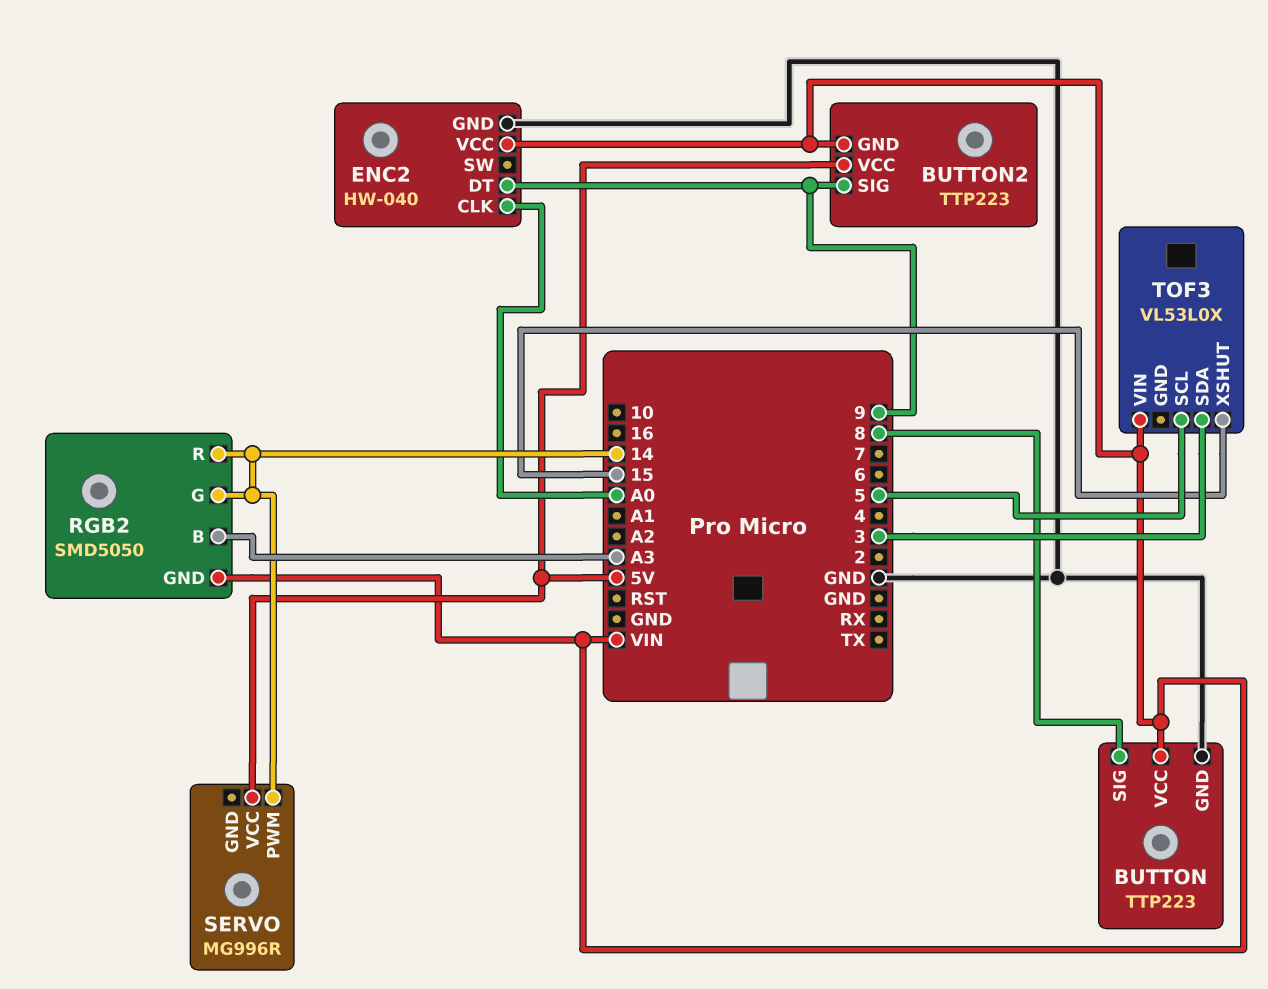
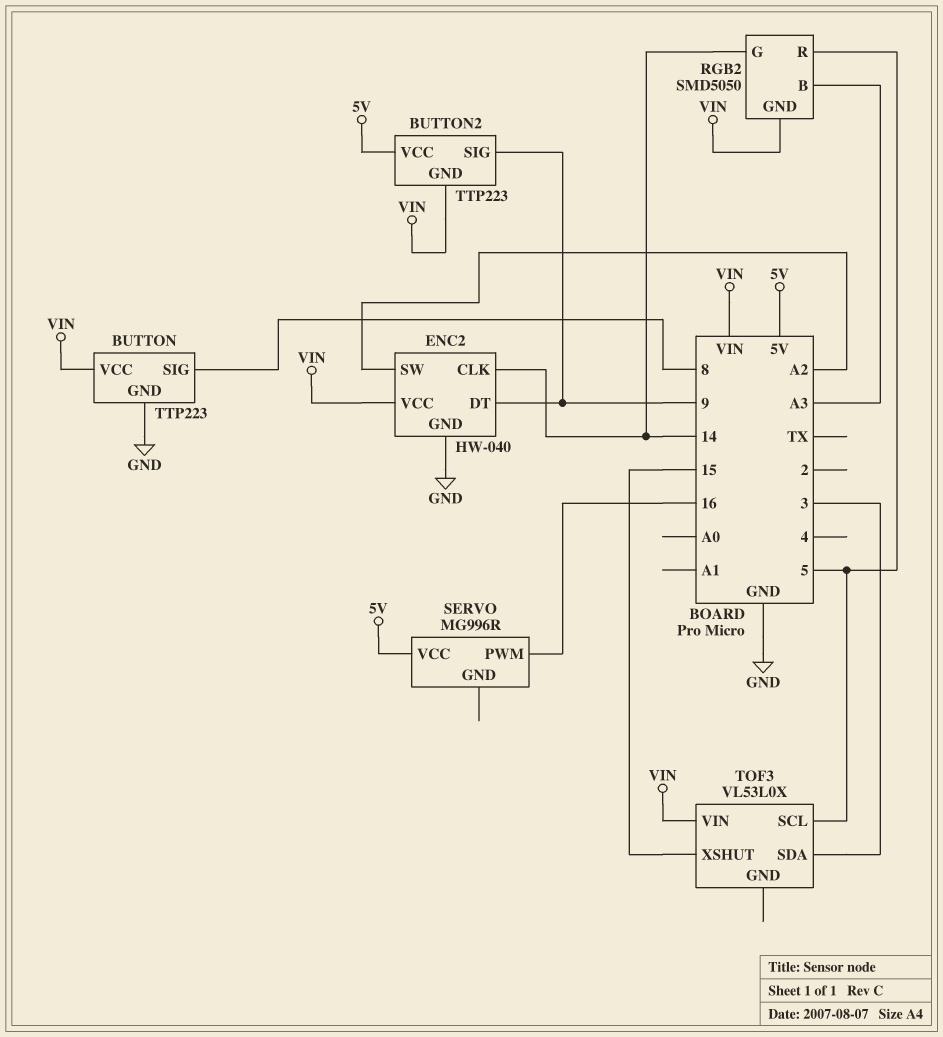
ENC2 pin CLK: A0 -> 14
ENC2 pin SW: none -> A2
RGB2 pin R: 14 -> 5
SERVO pin PWM: 14 -> 16

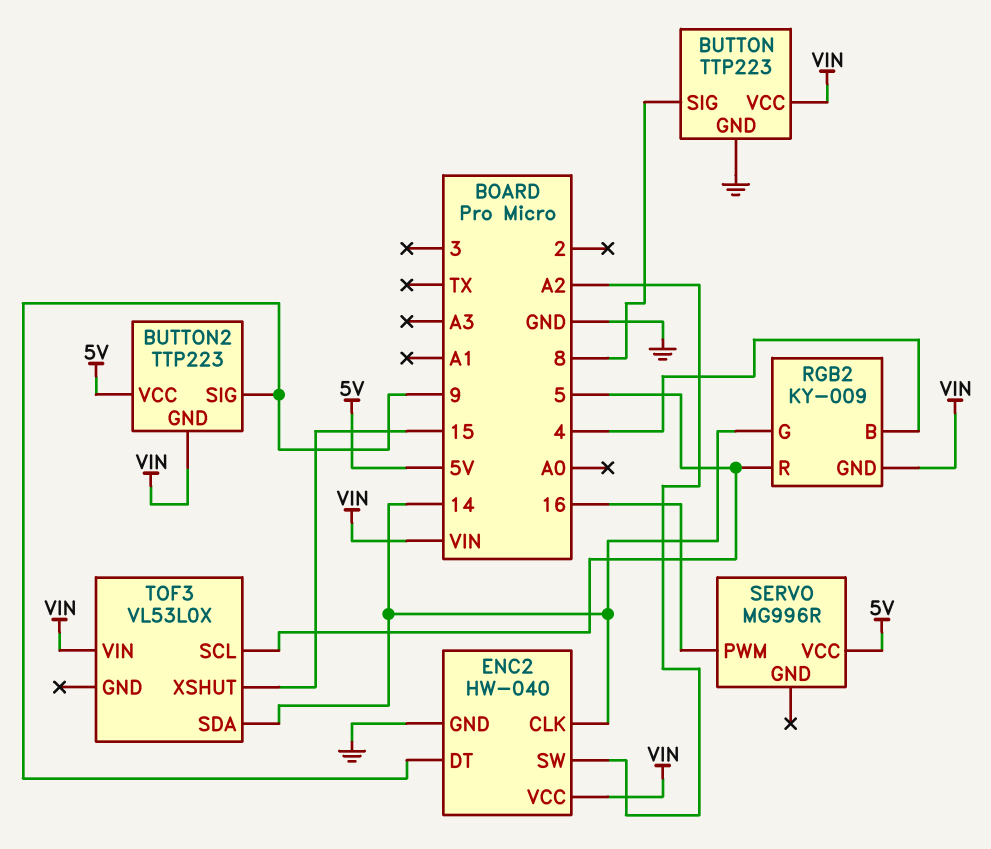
RGB2: SMD5050 -> KY-009
RGB2 pin B: A3 -> 4
TOF3 pin SDA: 3 -> 14

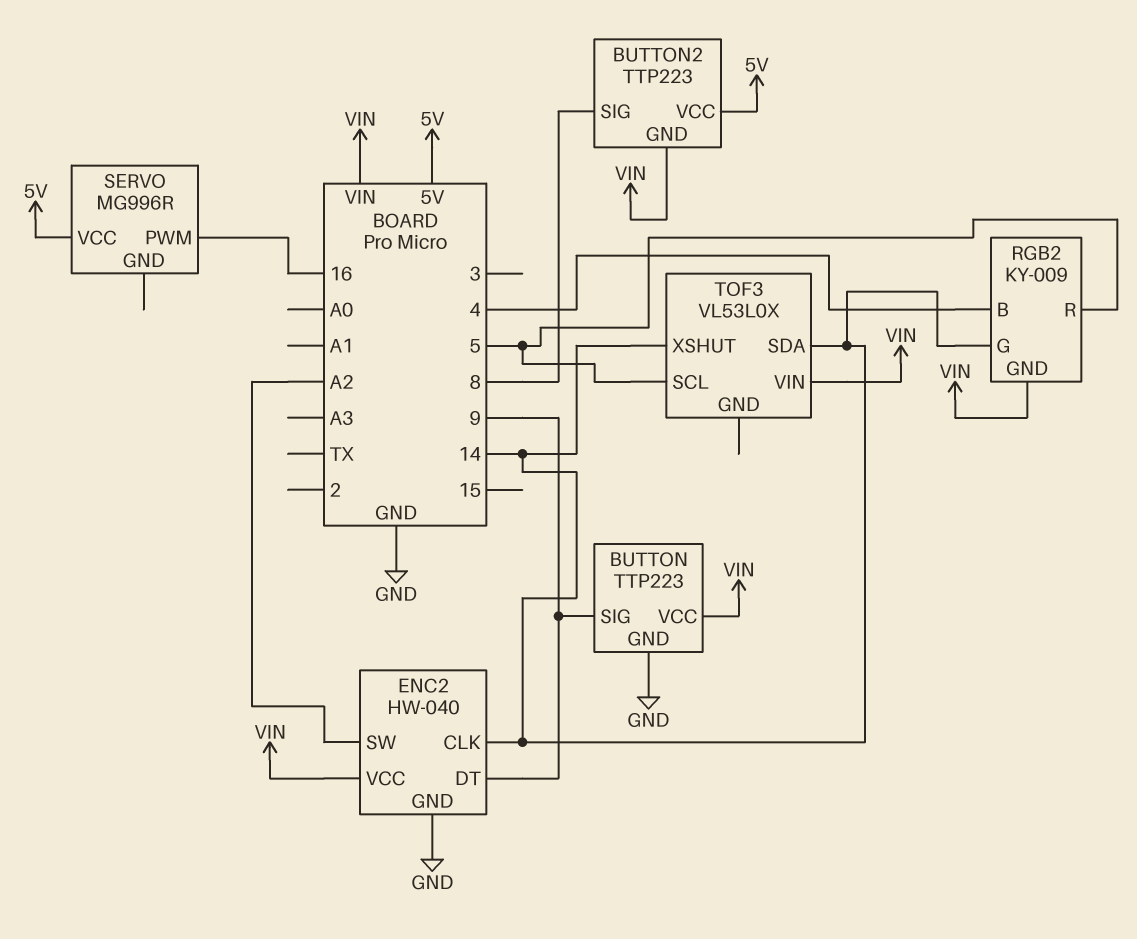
BUTTON pin SIG: 8 -> 9
BUTTON2 pin SIG: 9 -> 8
TOF3 pin XSHUT: 15 -> 14

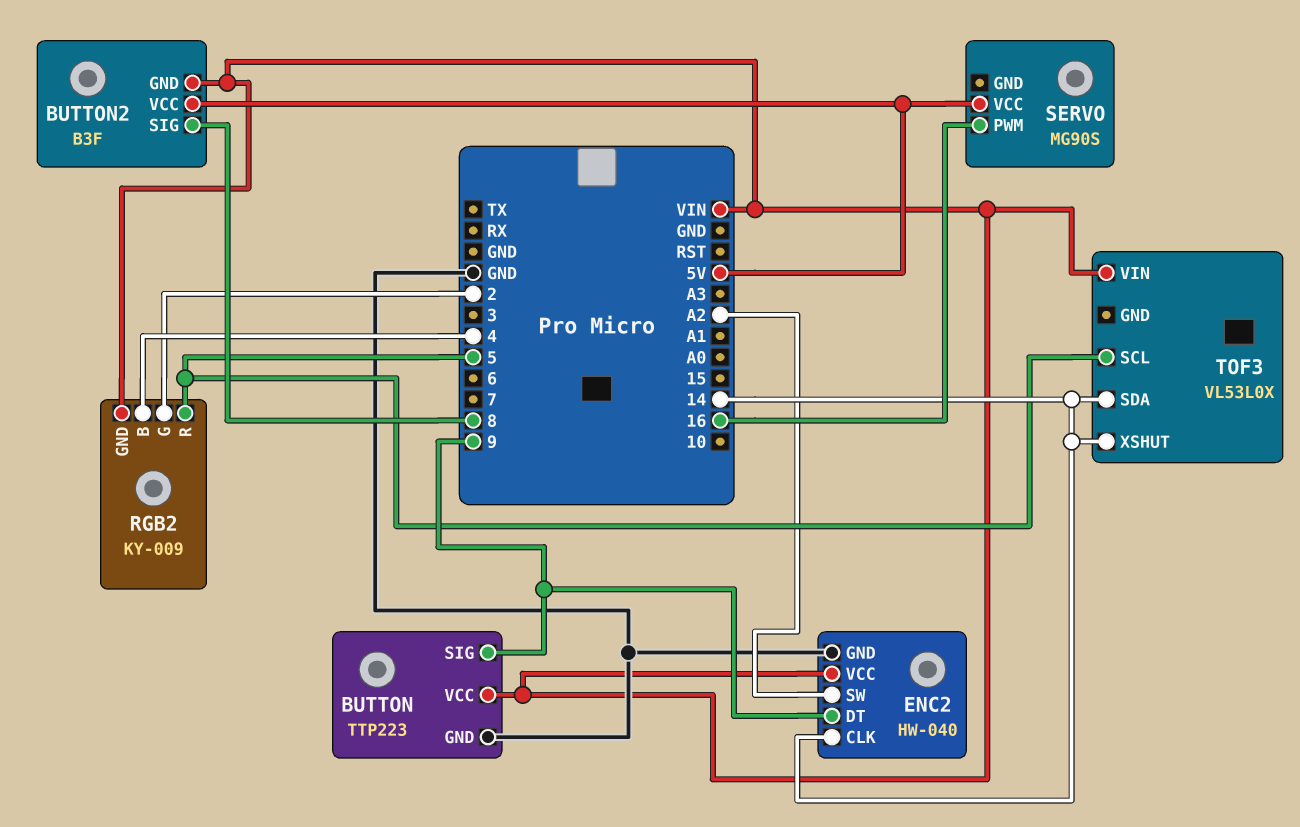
BUTTON2: TTP223 -> B3F
RGB2 pin G: 14 -> 2
SERVO: MG996R -> MG90S

